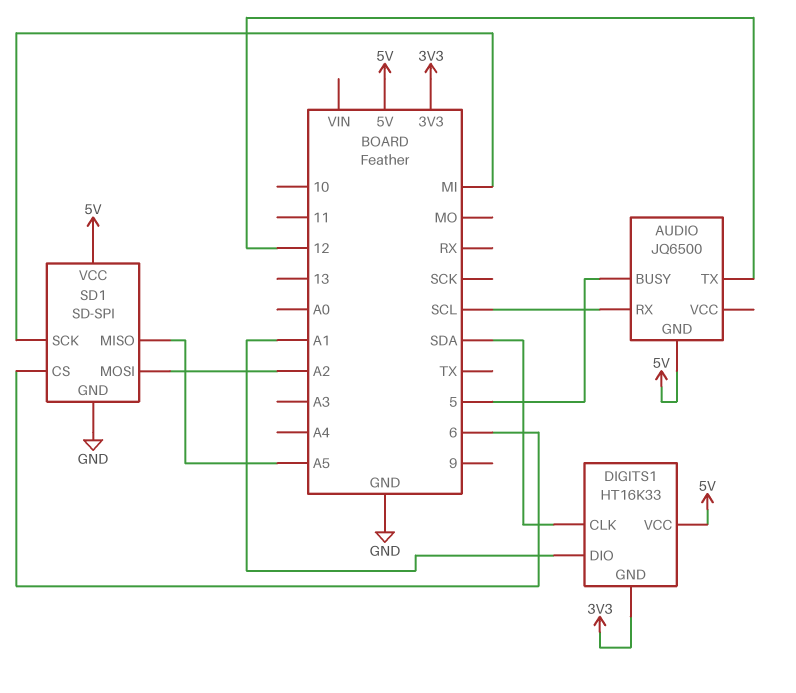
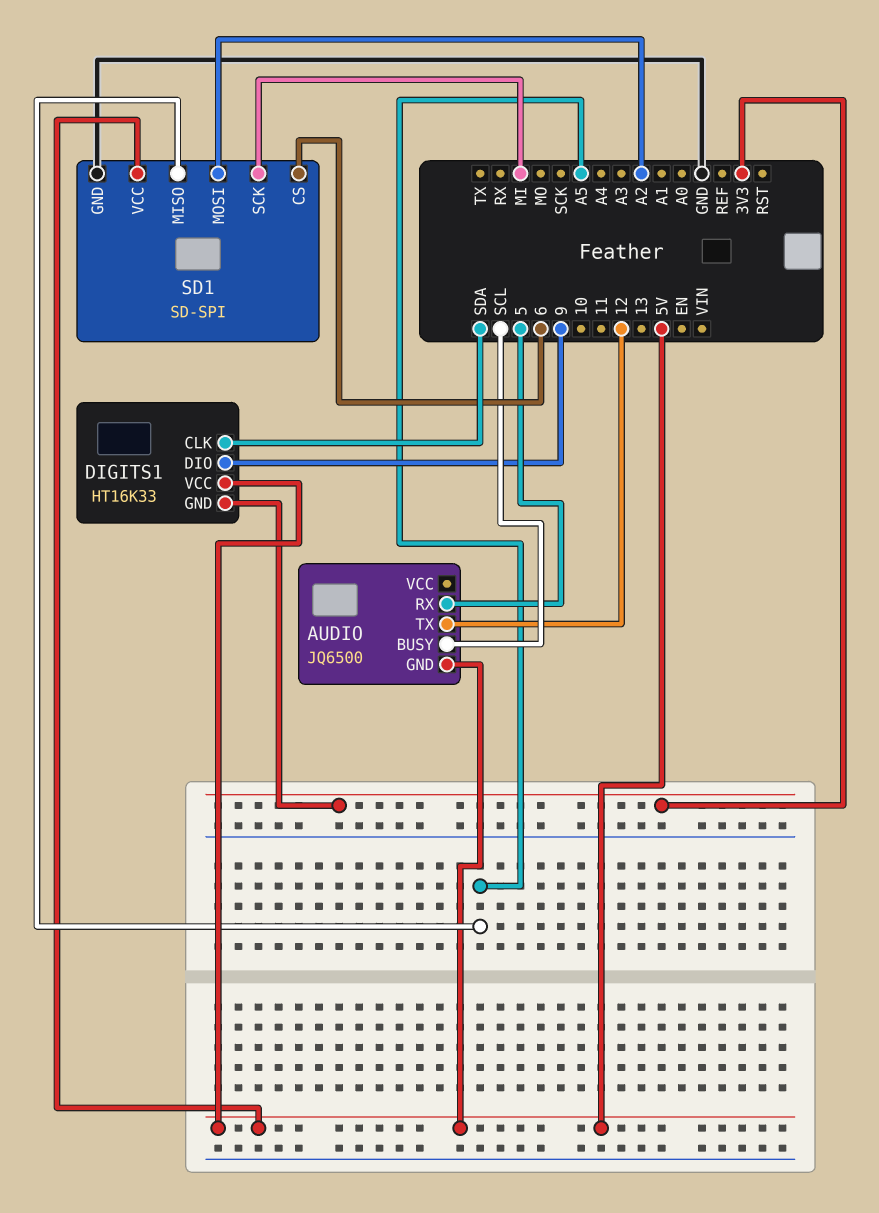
AUDIO pin BUSY: 5 -> SCL
AUDIO pin RX: SCL -> 5
DIGITS1 pin DIO: A1 -> 9

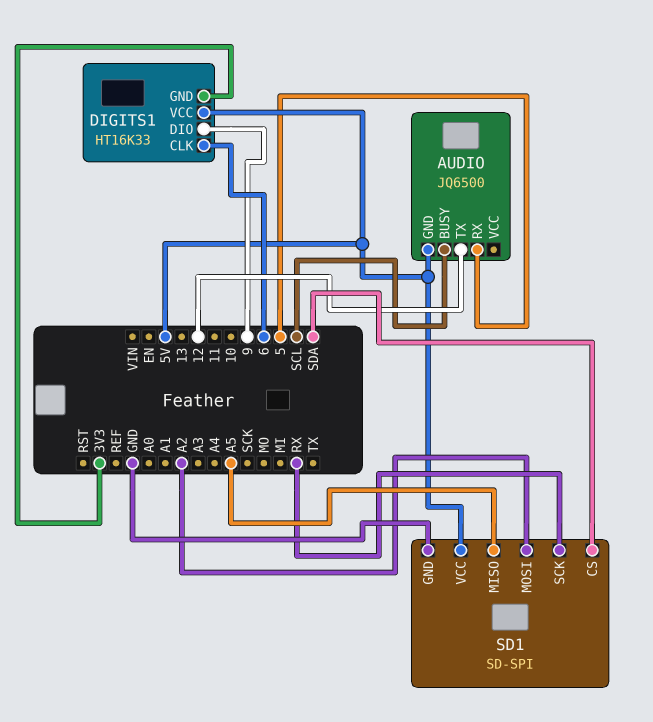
DIGITS1 pin CLK: SDA -> 6
SD1 pin CS: 6 -> SDA
SD1 pin SCK: MI -> RX

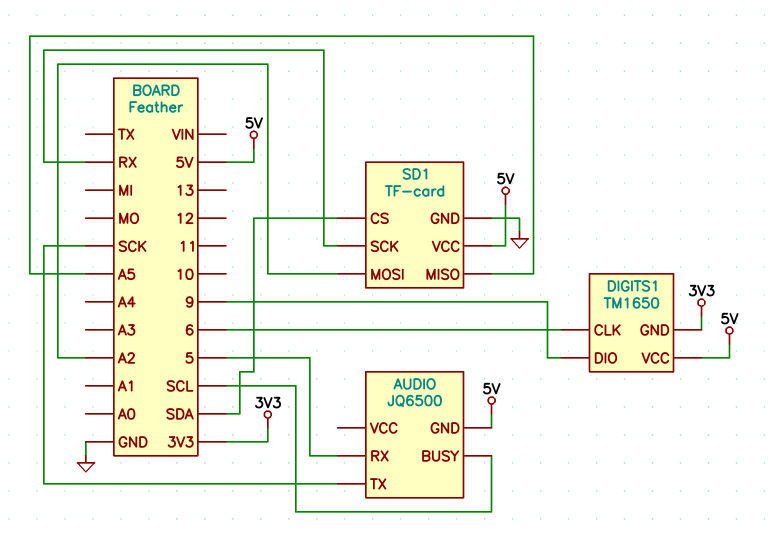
AUDIO pin TX: 12 -> SCK
DIGITS1: HT16K33 -> TM1650
SD1: SD-SPI -> TF-card

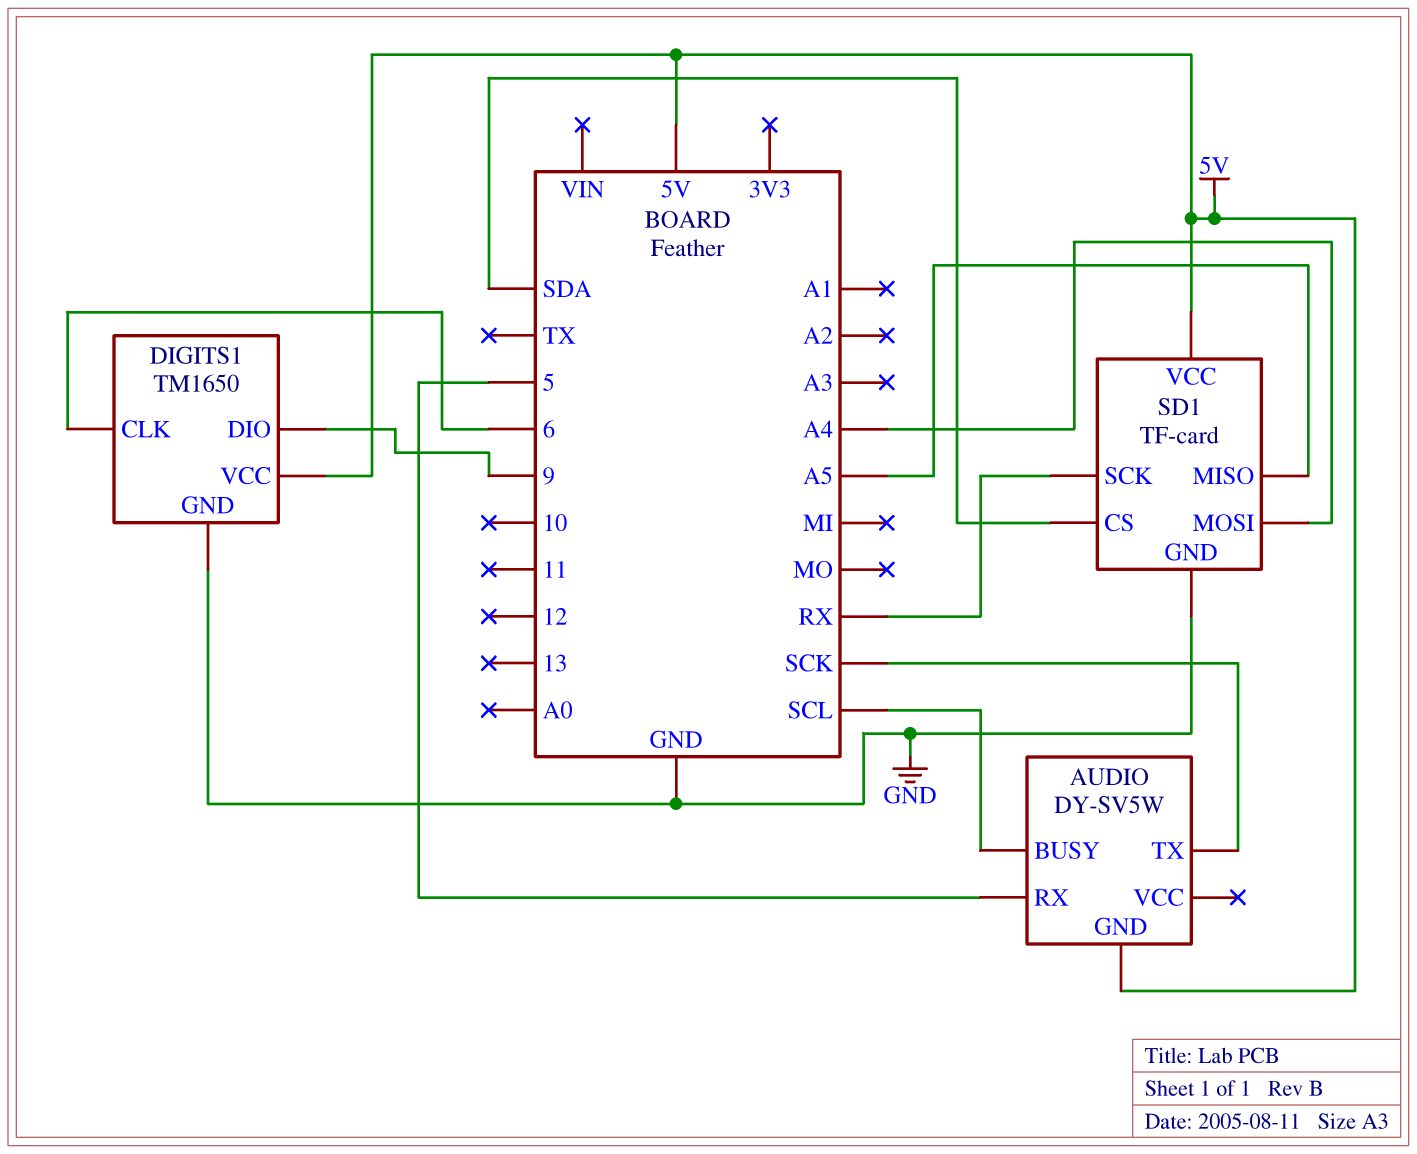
AUDIO: JQ6500 -> DY-SV5W
DIGITS1 pin GND: 3V3 -> GND
SD1 pin MOSI: A2 -> A4

